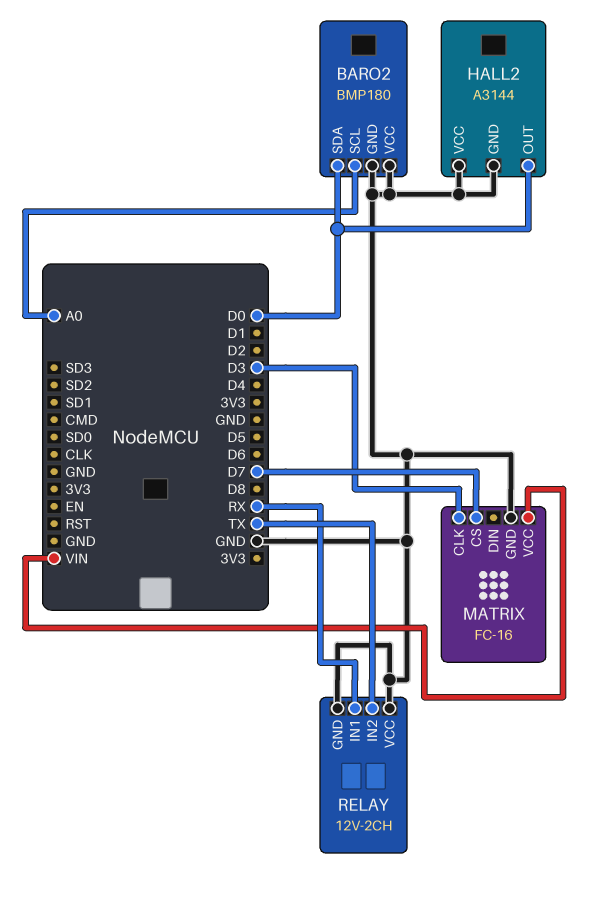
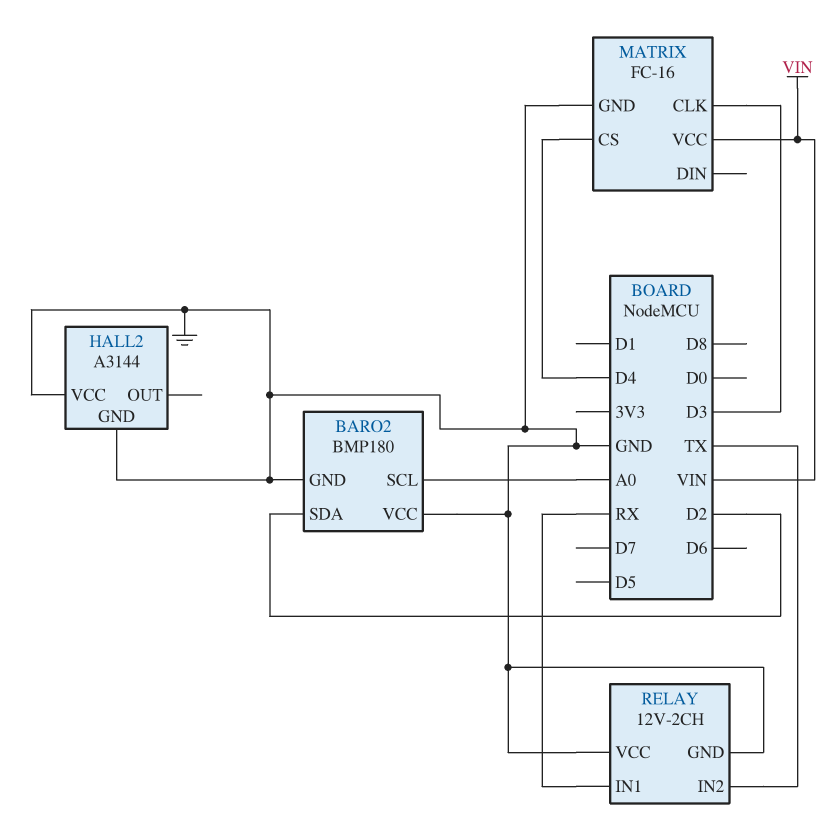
BARO2 pin SDA: D0 -> D2
HALL2 pin OUT: D0 -> none
MATRIX pin CS: D7 -> D4

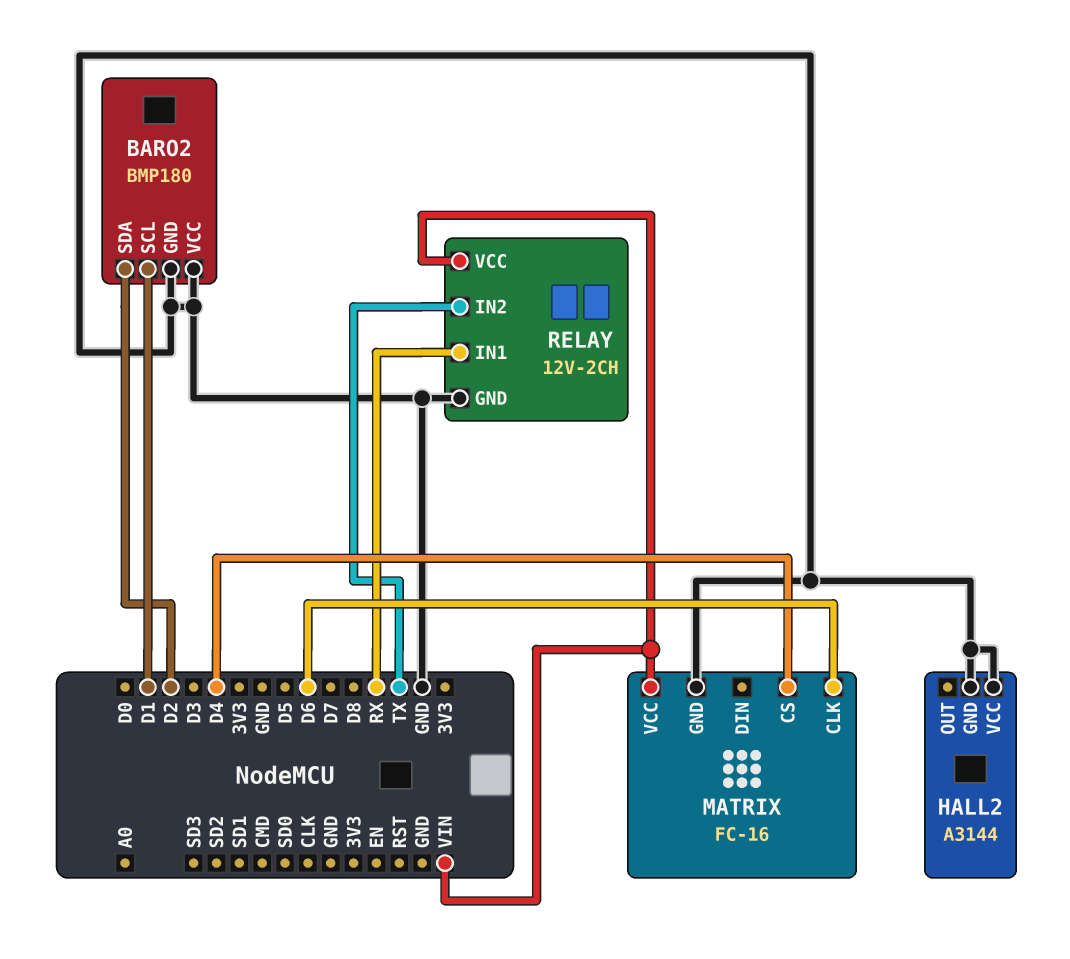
BARO2 pin SCL: A0 -> D1
MATRIX pin CLK: D3 -> D6
RELAY pin VCC: GND -> VIN

